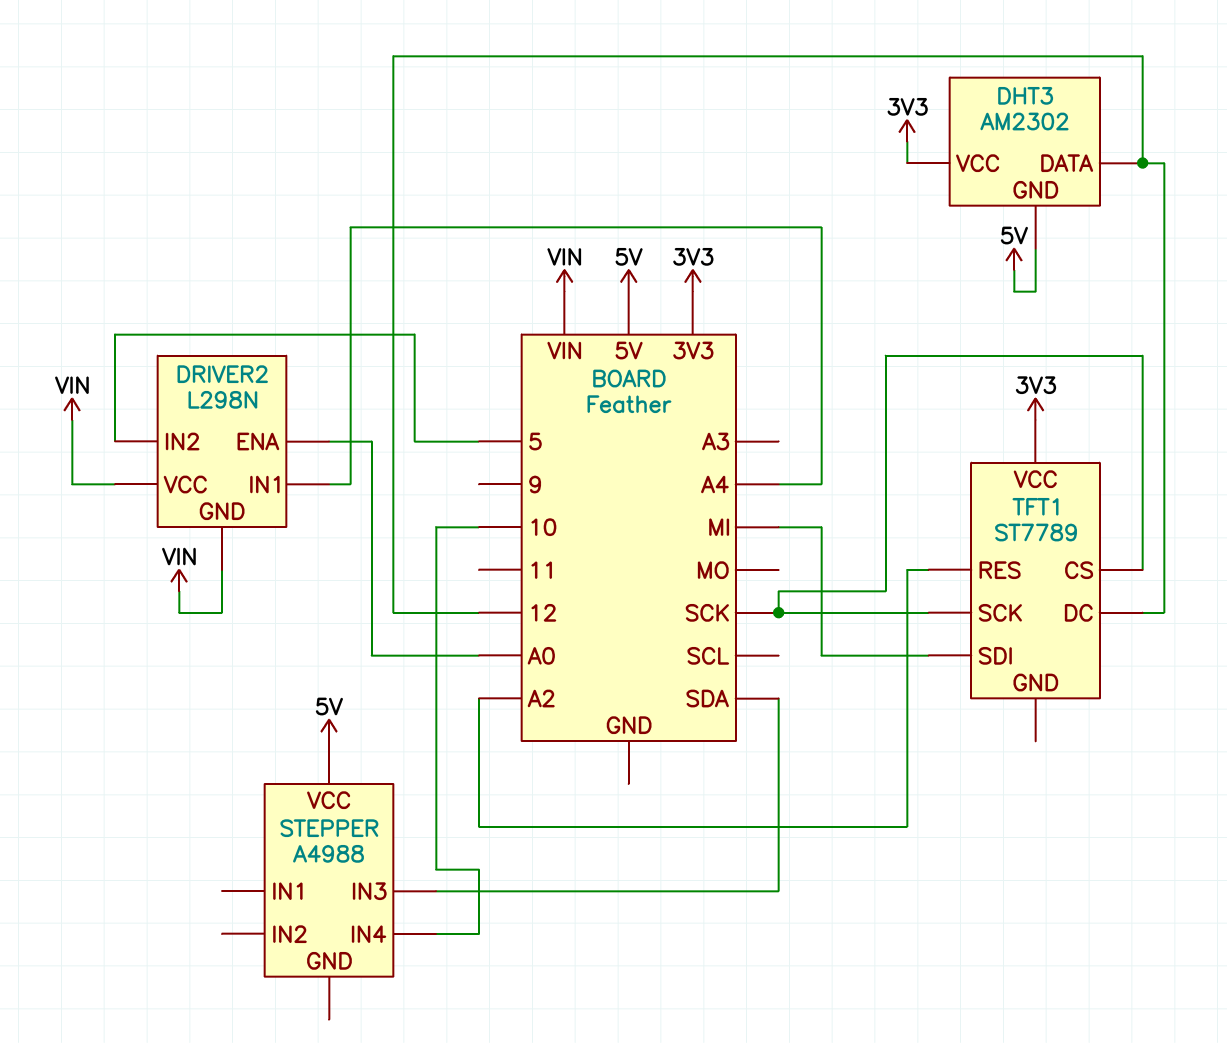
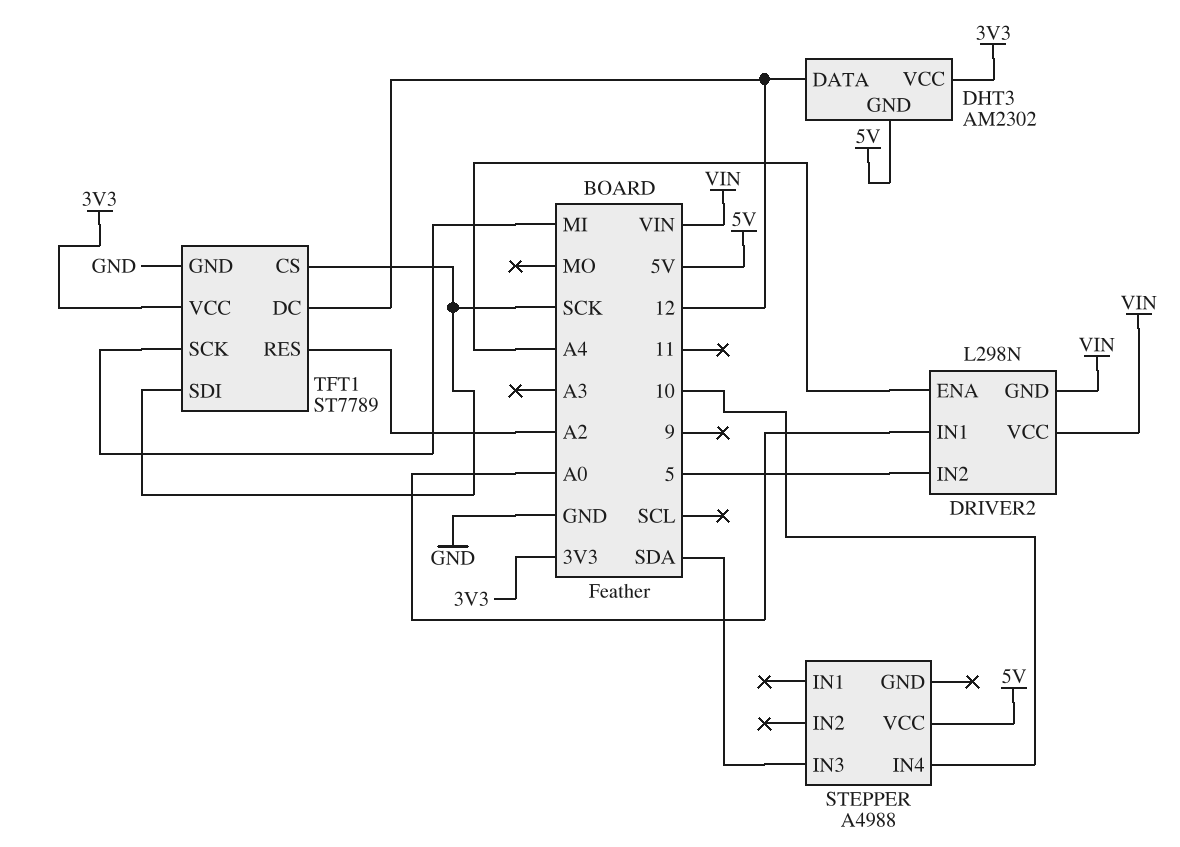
DRIVER2 pin ENA: A0 -> A4
DRIVER2 pin IN1: A4 -> A0
TFT1 pin GND: none -> GND
TFT1 pin SCK: SCK -> MI
TFT1 pin SDI: MI -> SCK

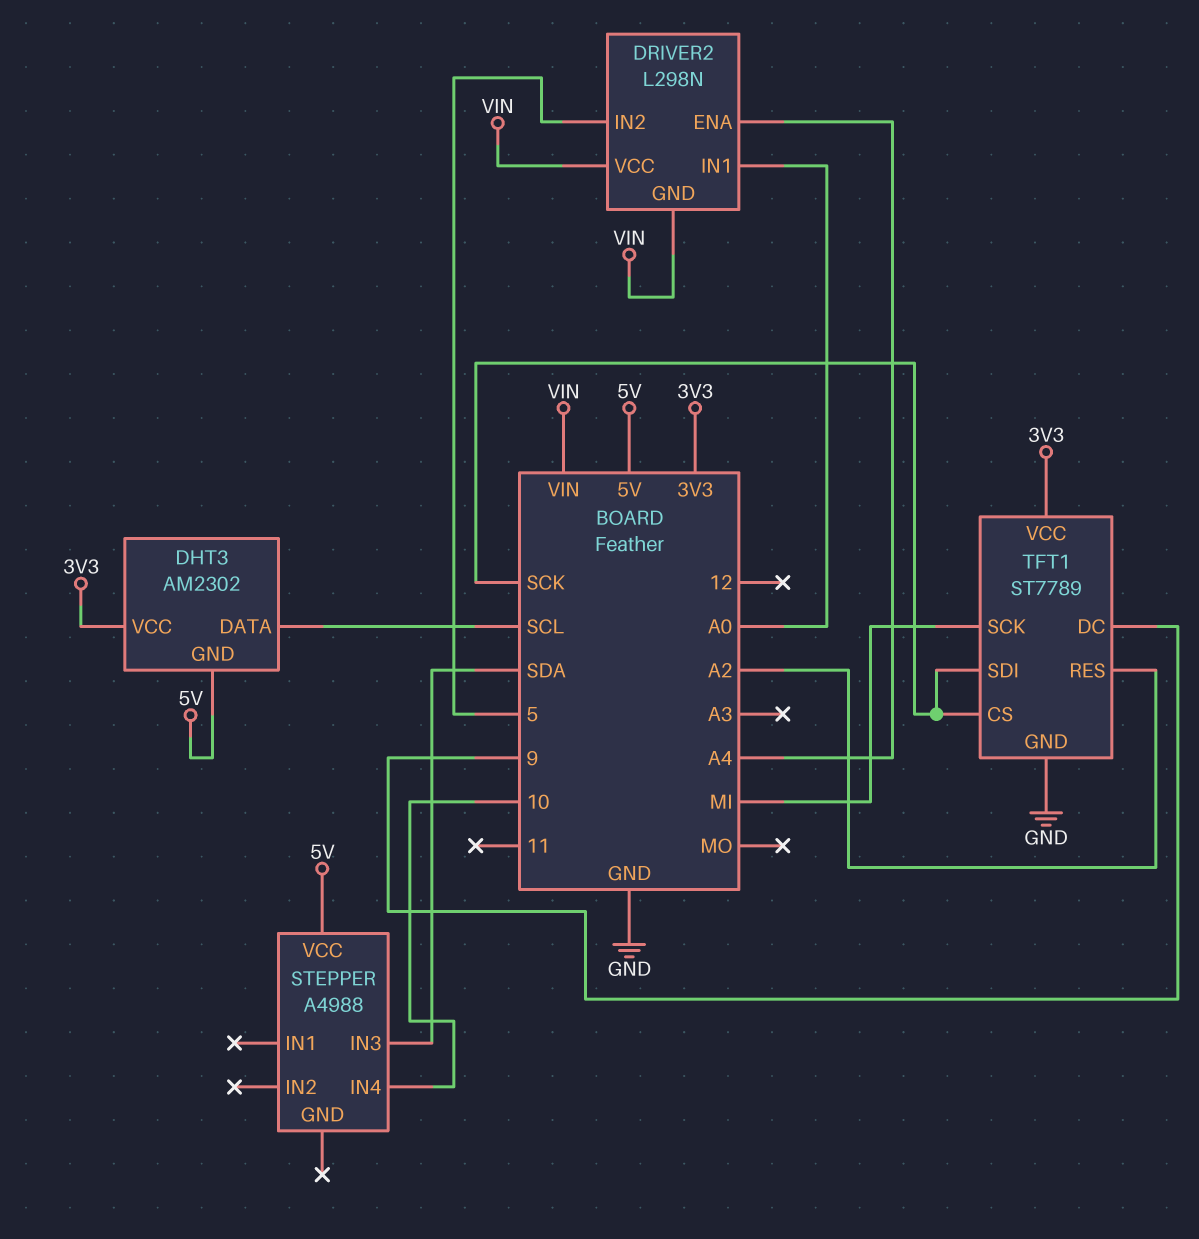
DHT3 pin DATA: 12 -> SCL
TFT1 pin DC: 12 -> 9

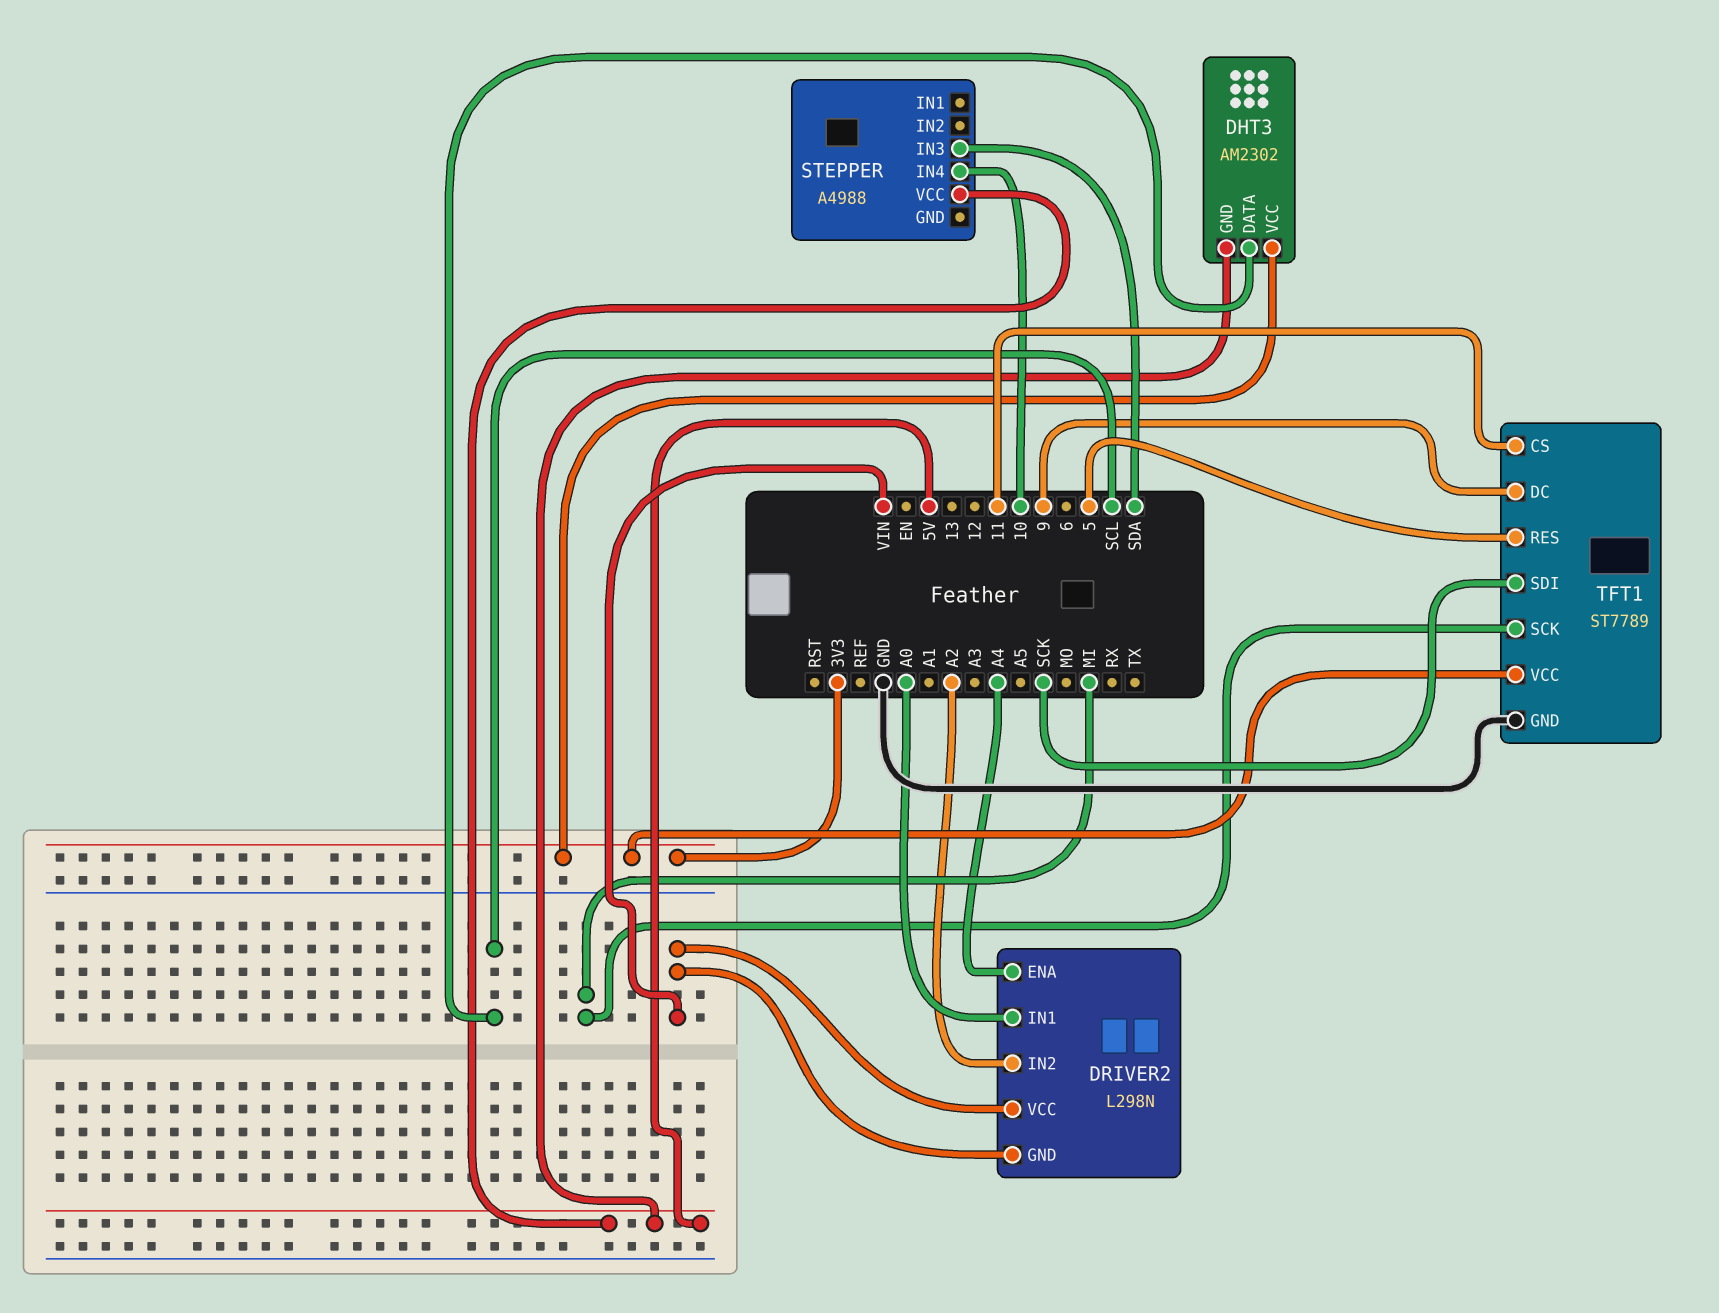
DRIVER2 pin IN2: 5 -> A2
TFT1 pin CS: SCK -> 11
TFT1 pin RES: A2 -> 5

